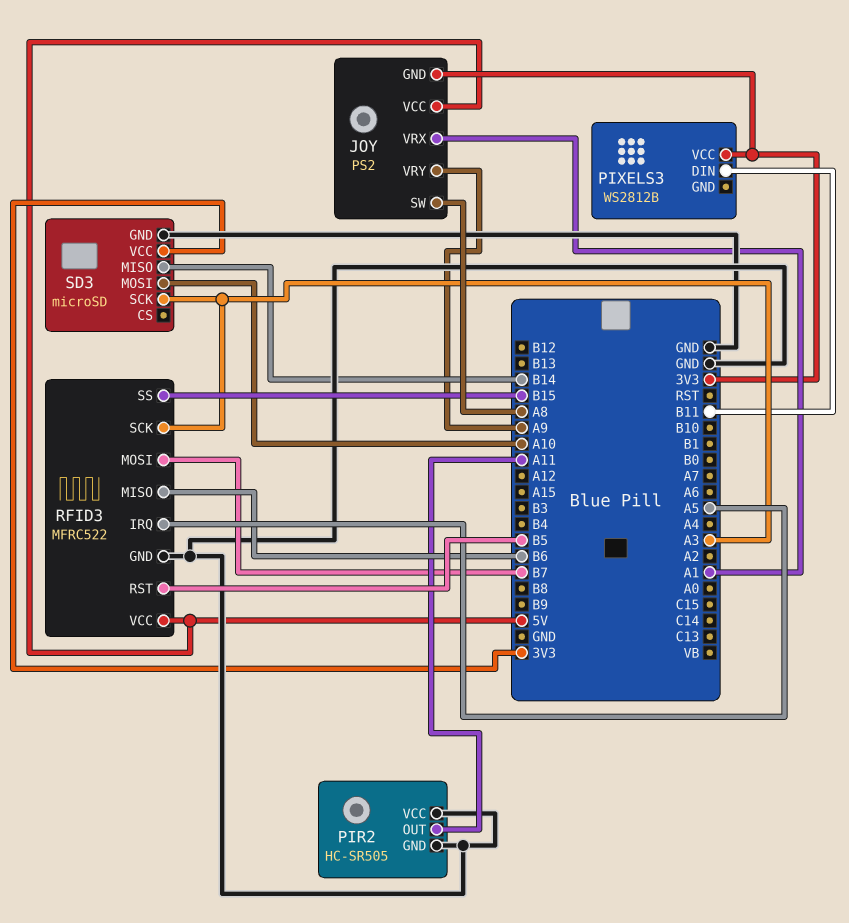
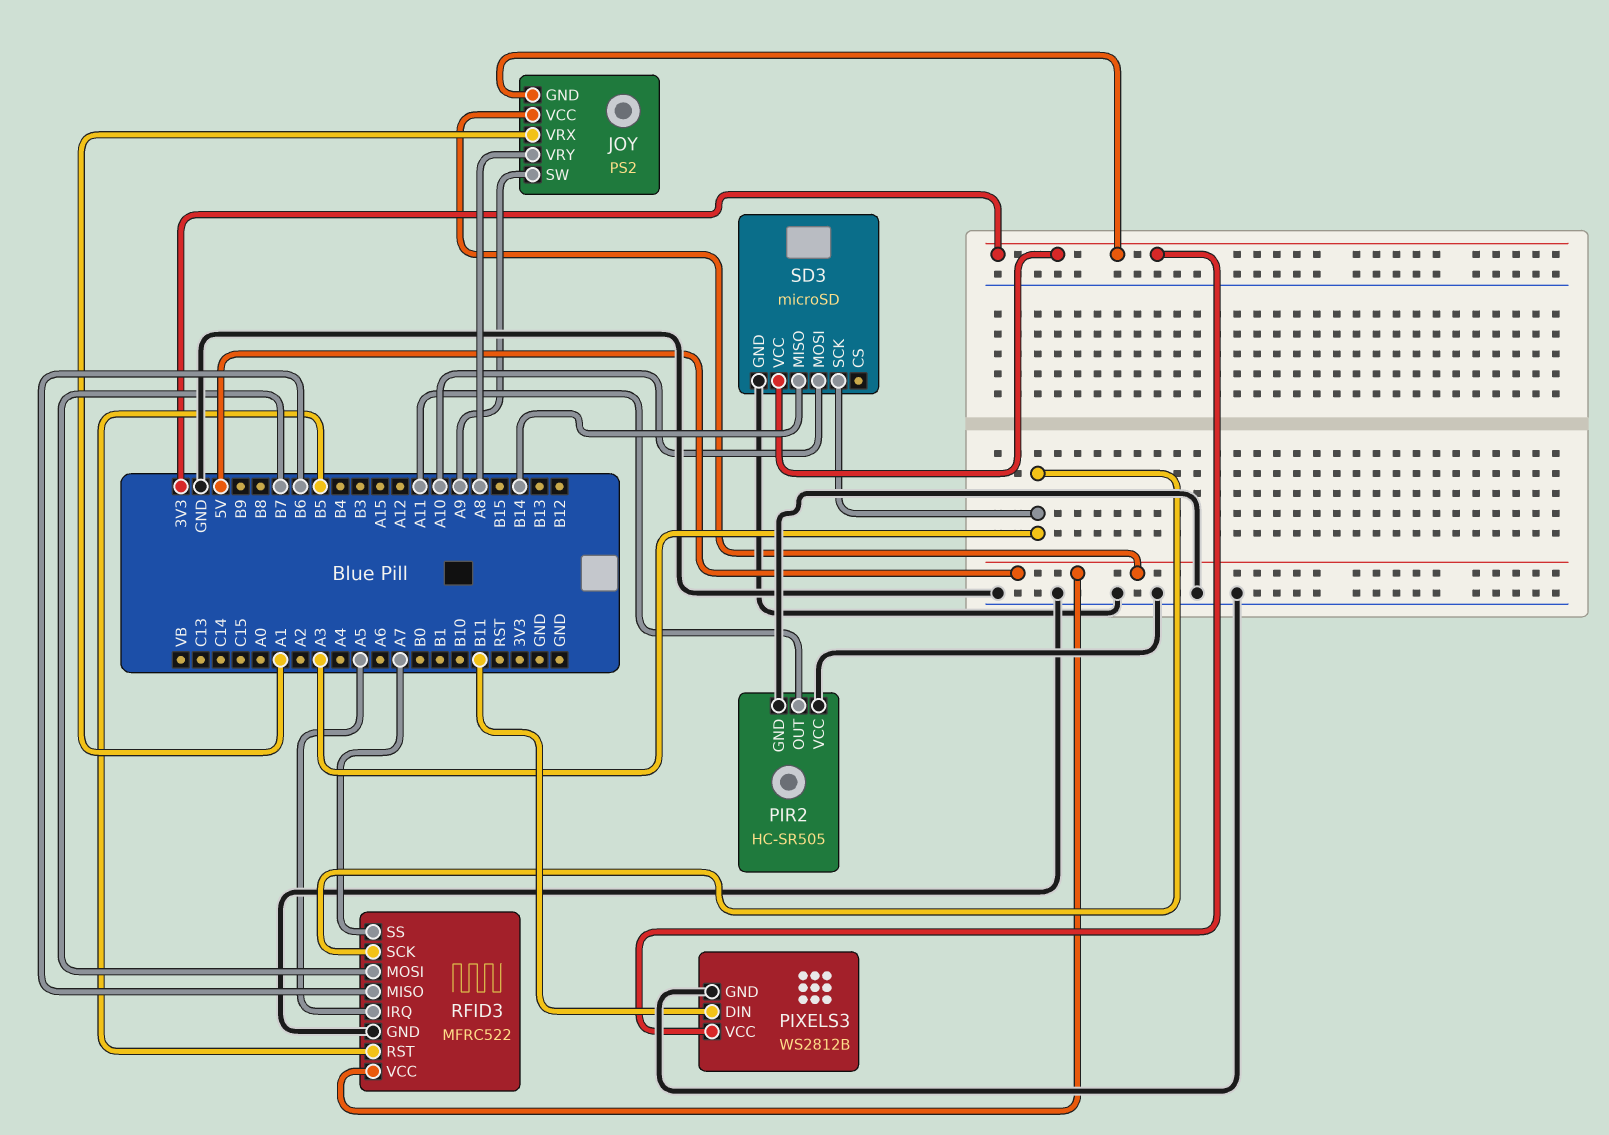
JOY pin SW: A8 -> A9
JOY pin VRY: A9 -> A8
PIXELS3 pin GND: none -> GND
RFID3 pin SS: B15 -> A7

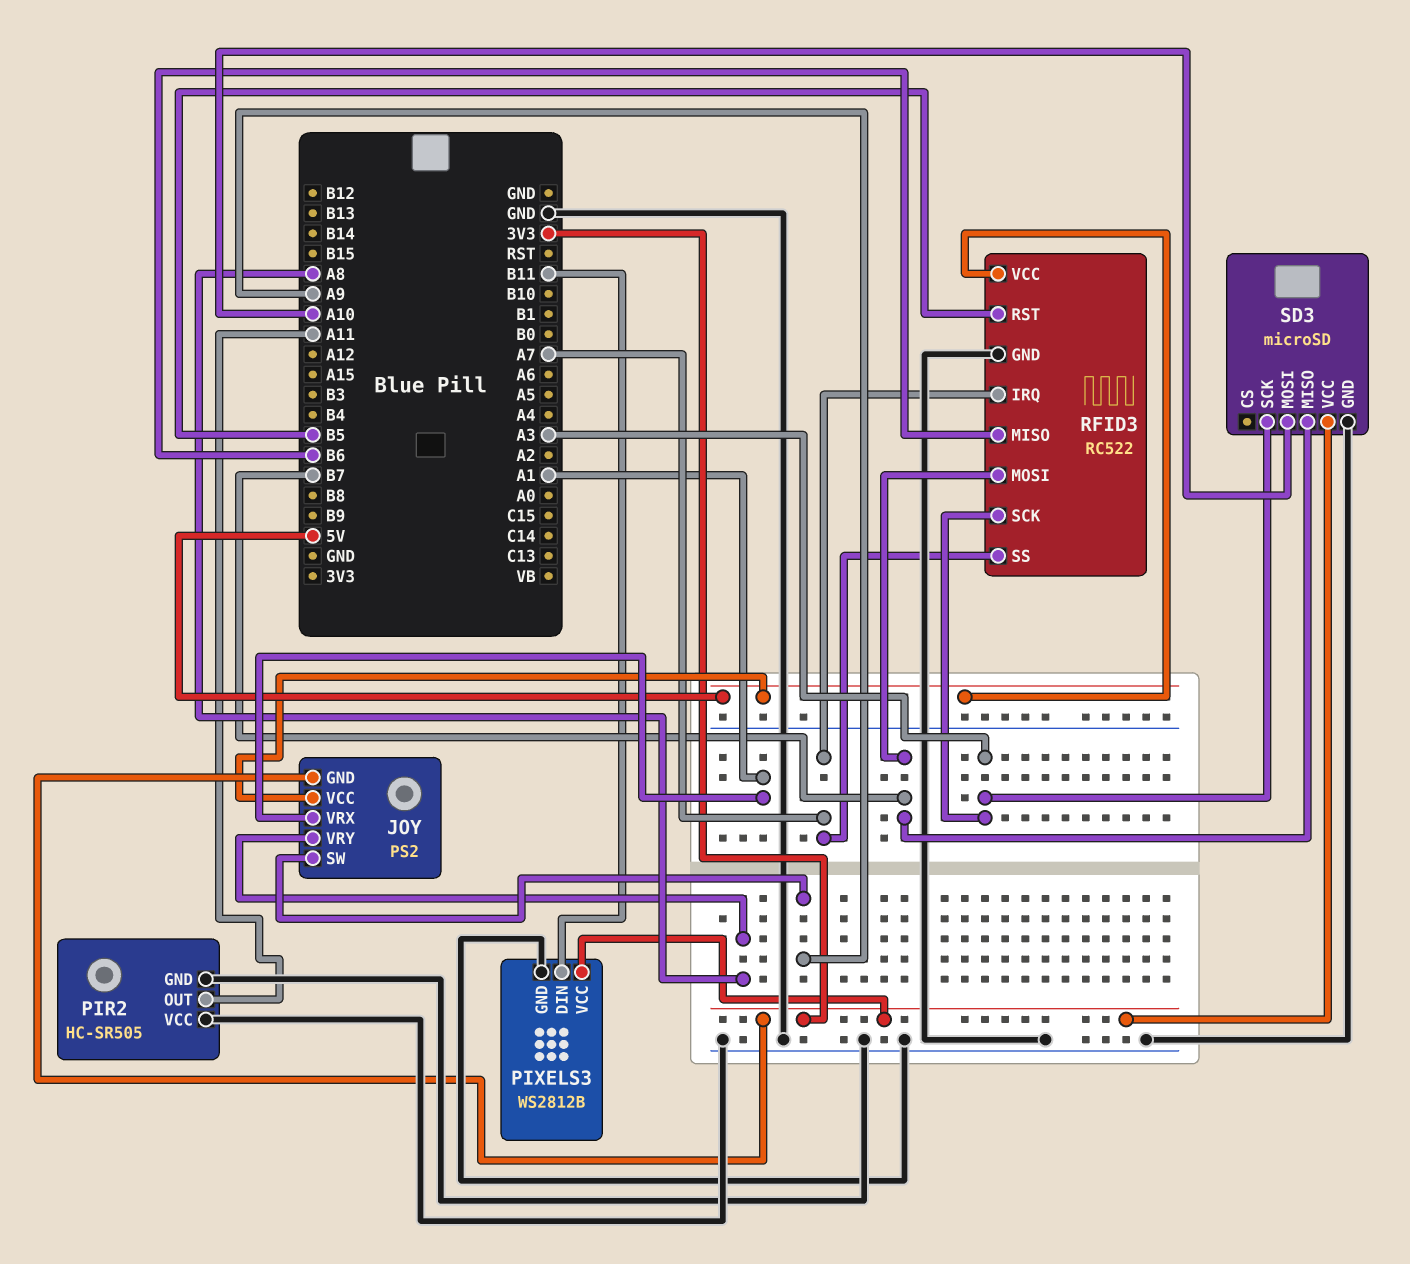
RFID3: MFRC522 -> RC522
RFID3 pin IRQ: A5 -> A7
SD3 pin MISO: B14 -> B7

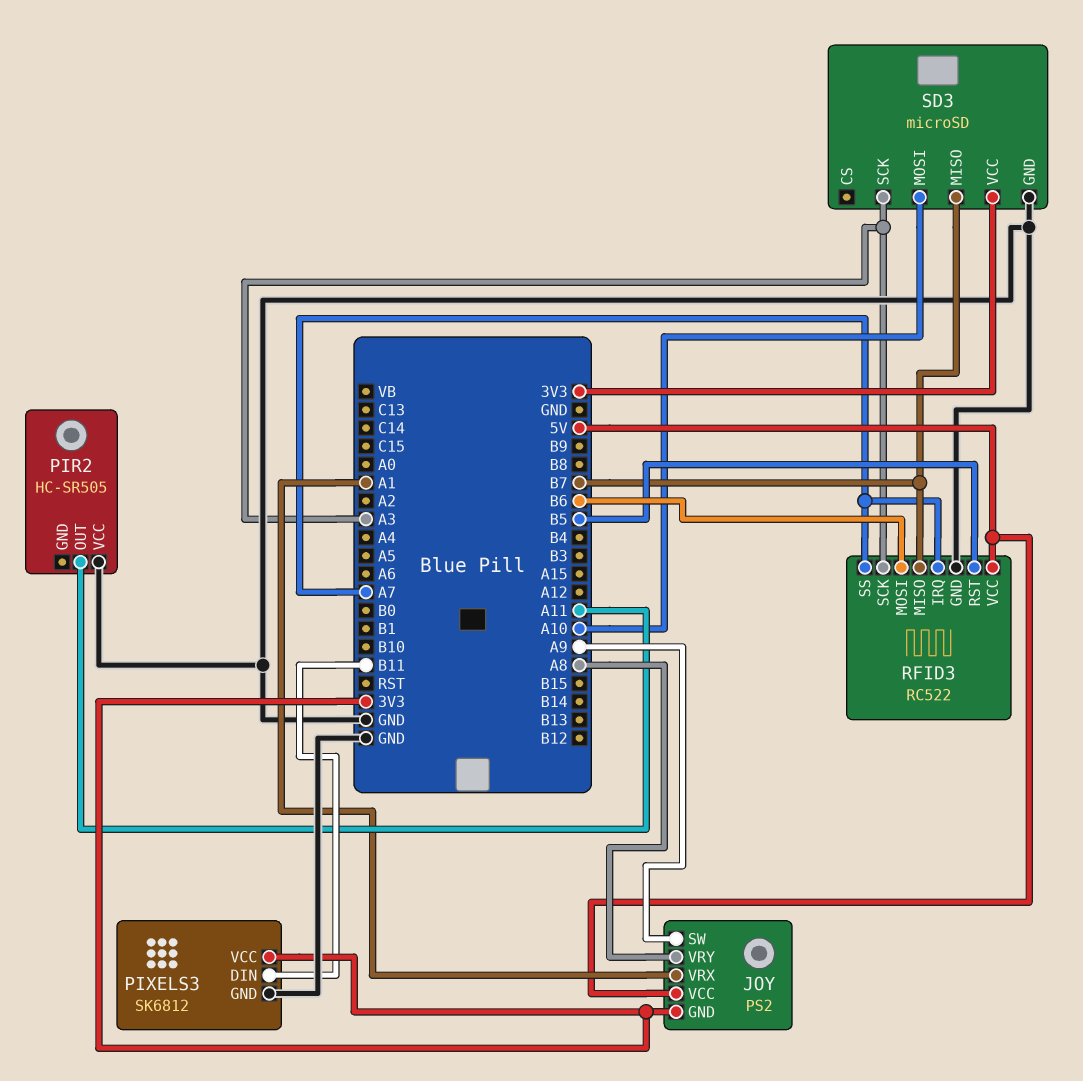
PIR2 pin GND: GND -> none
PIXELS3: WS2812B -> SK6812
RFID3 pin MISO: B6 -> B7
RFID3 pin MOSI: B7 -> B6

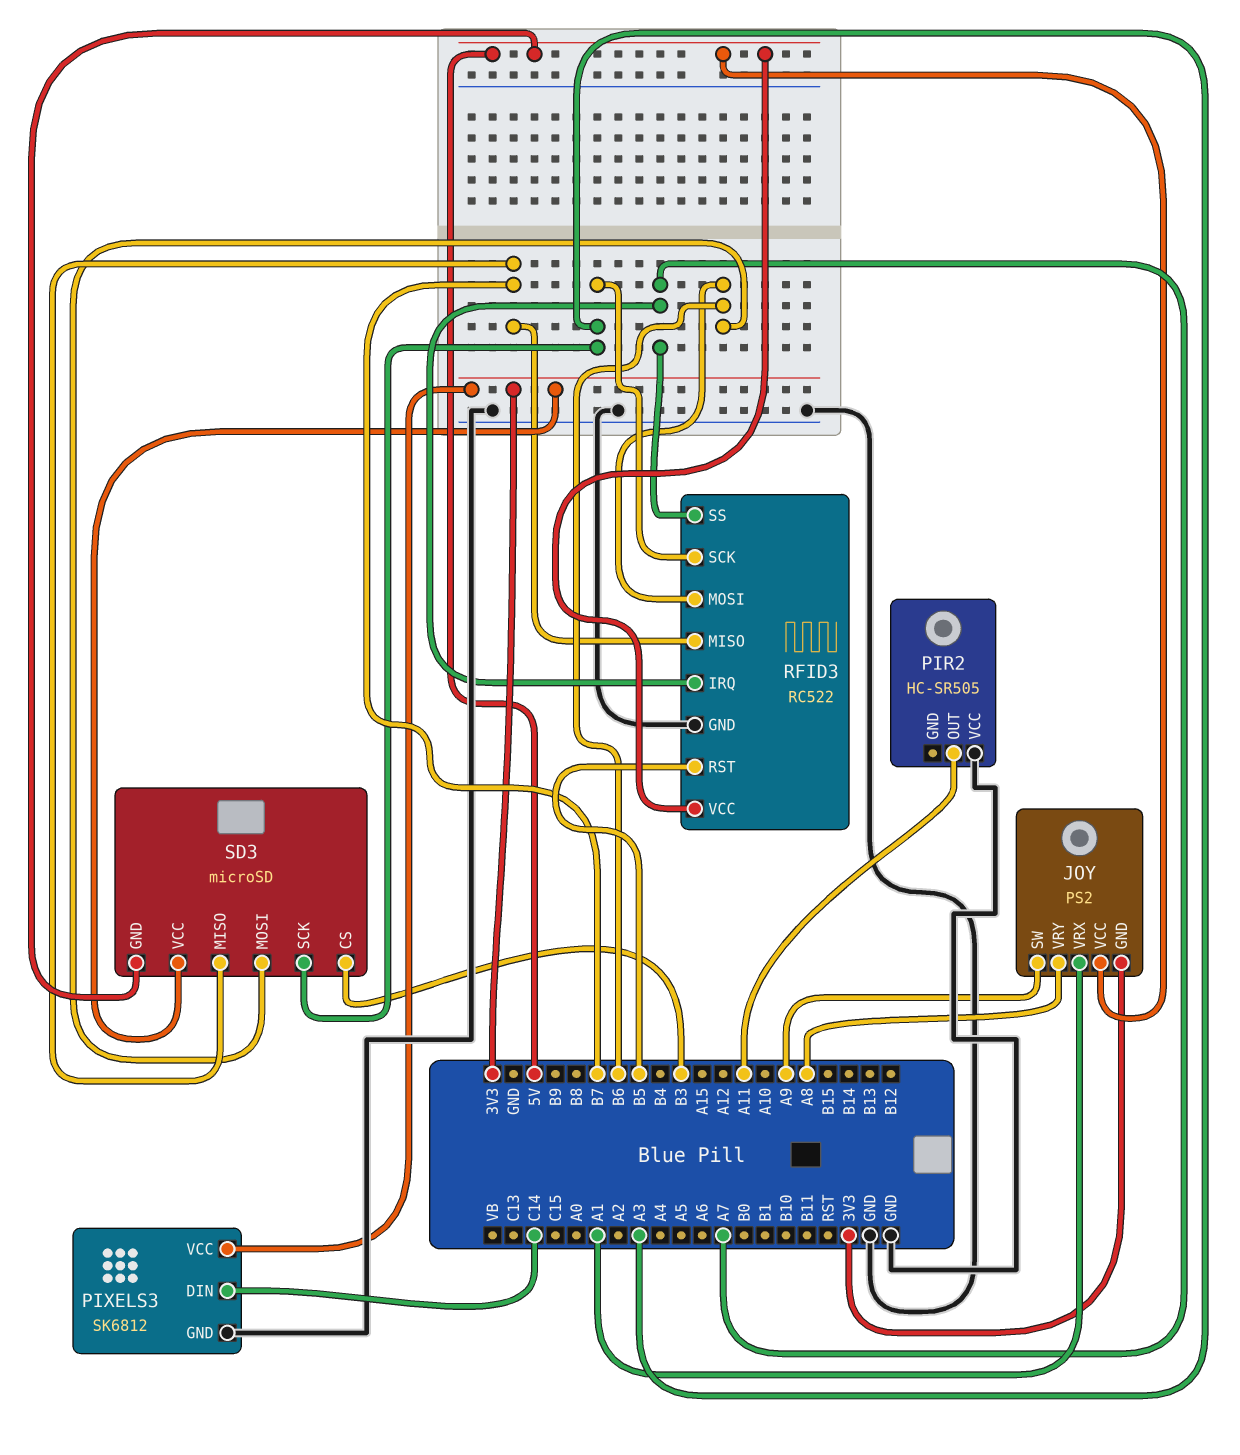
PIXELS3 pin DIN: B11 -> C14
SD3 pin CS: none -> B3
SD3 pin GND: GND -> 5V
SD3 pin MOSI: A10 -> B6

